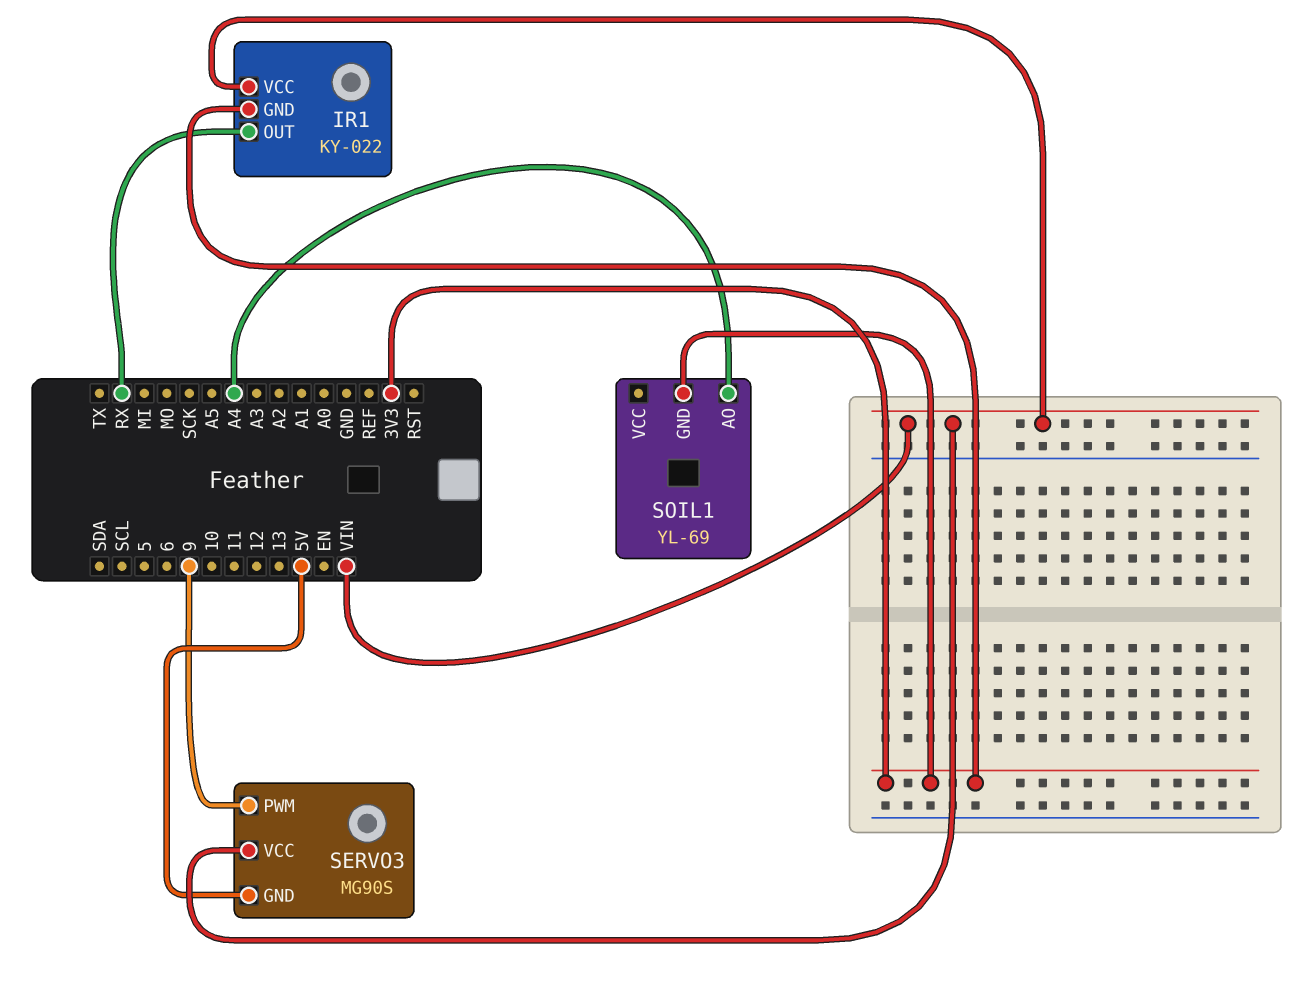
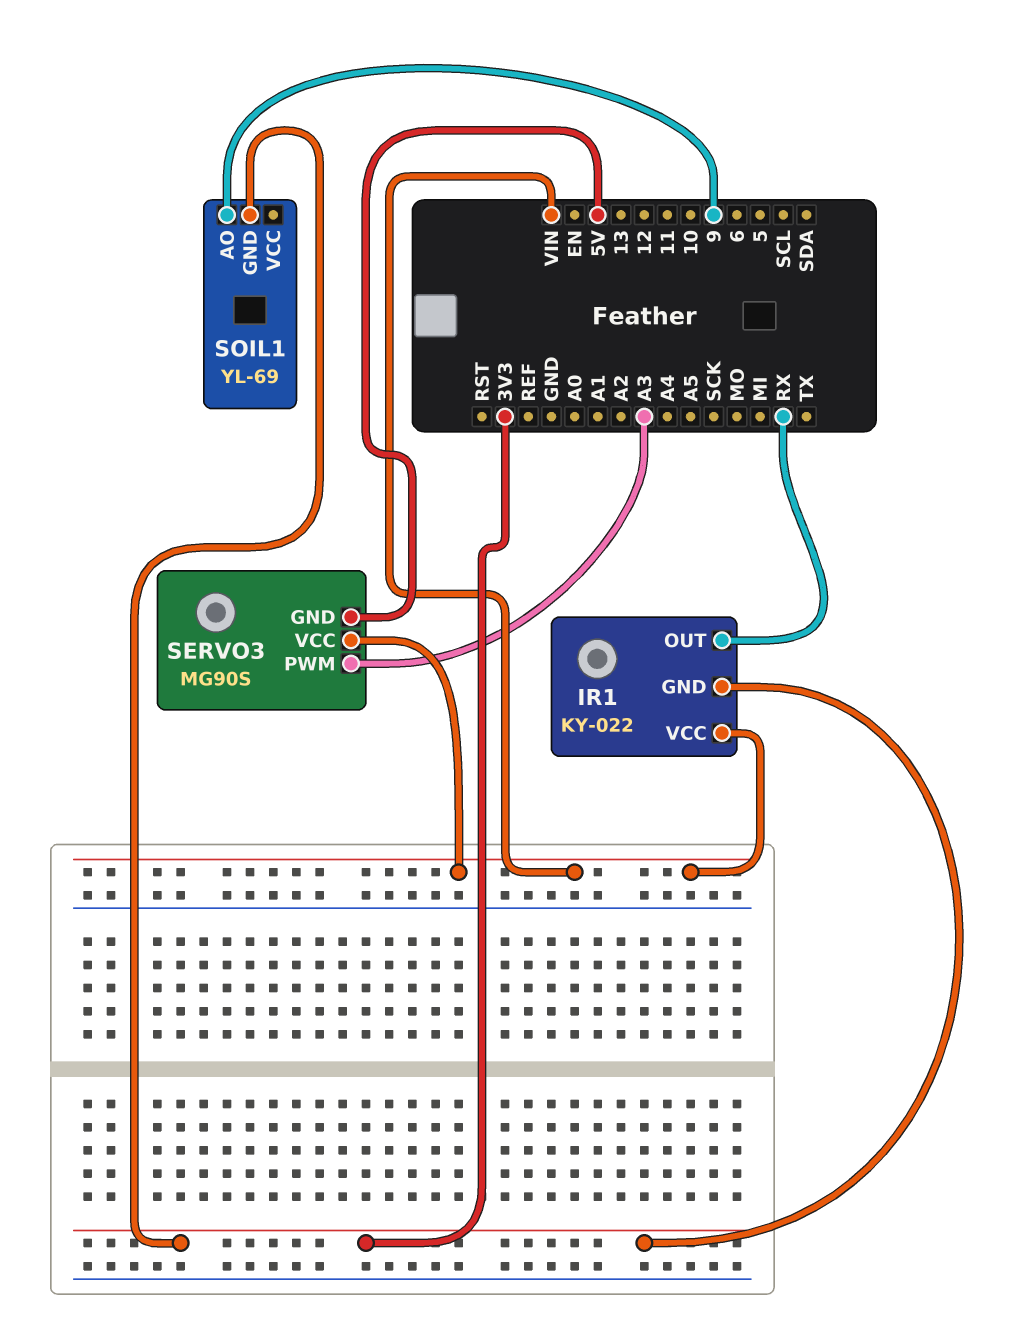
SERVO3 pin PWM: 9 -> A3
SOIL1 pin AO: A4 -> 9

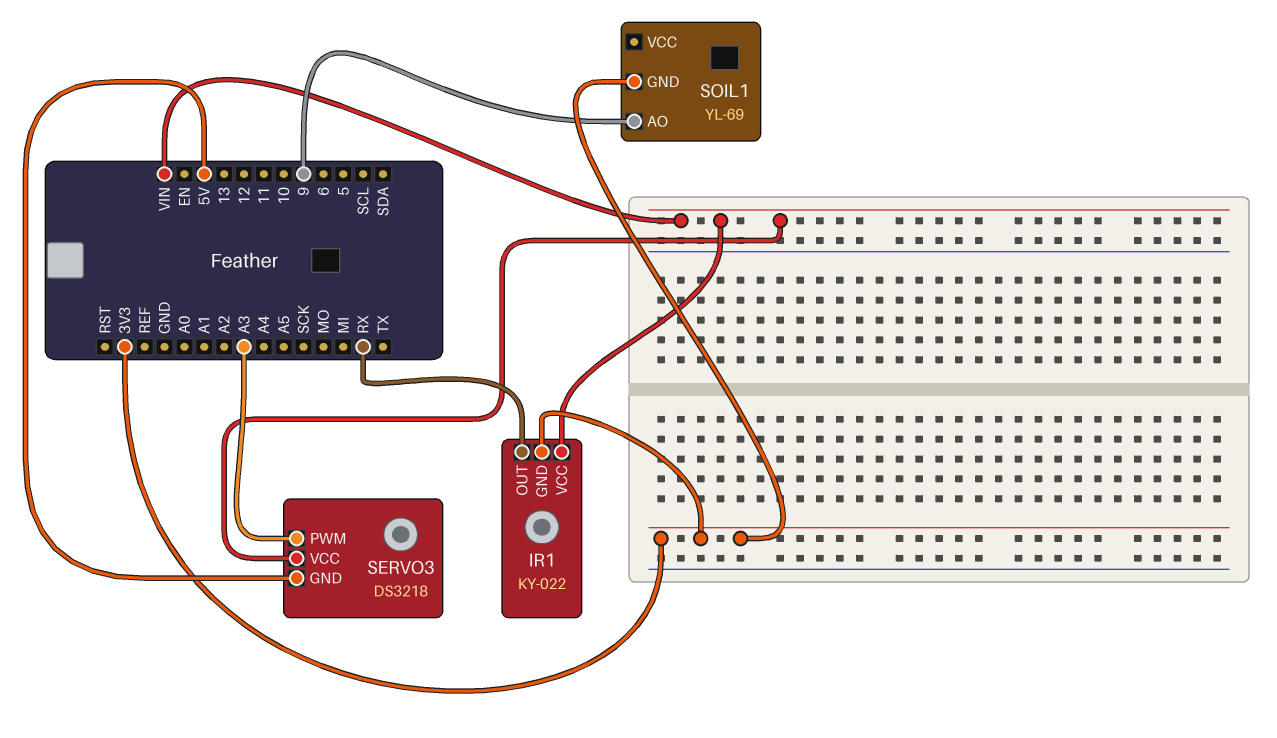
SERVO3: MG90S -> DS3218

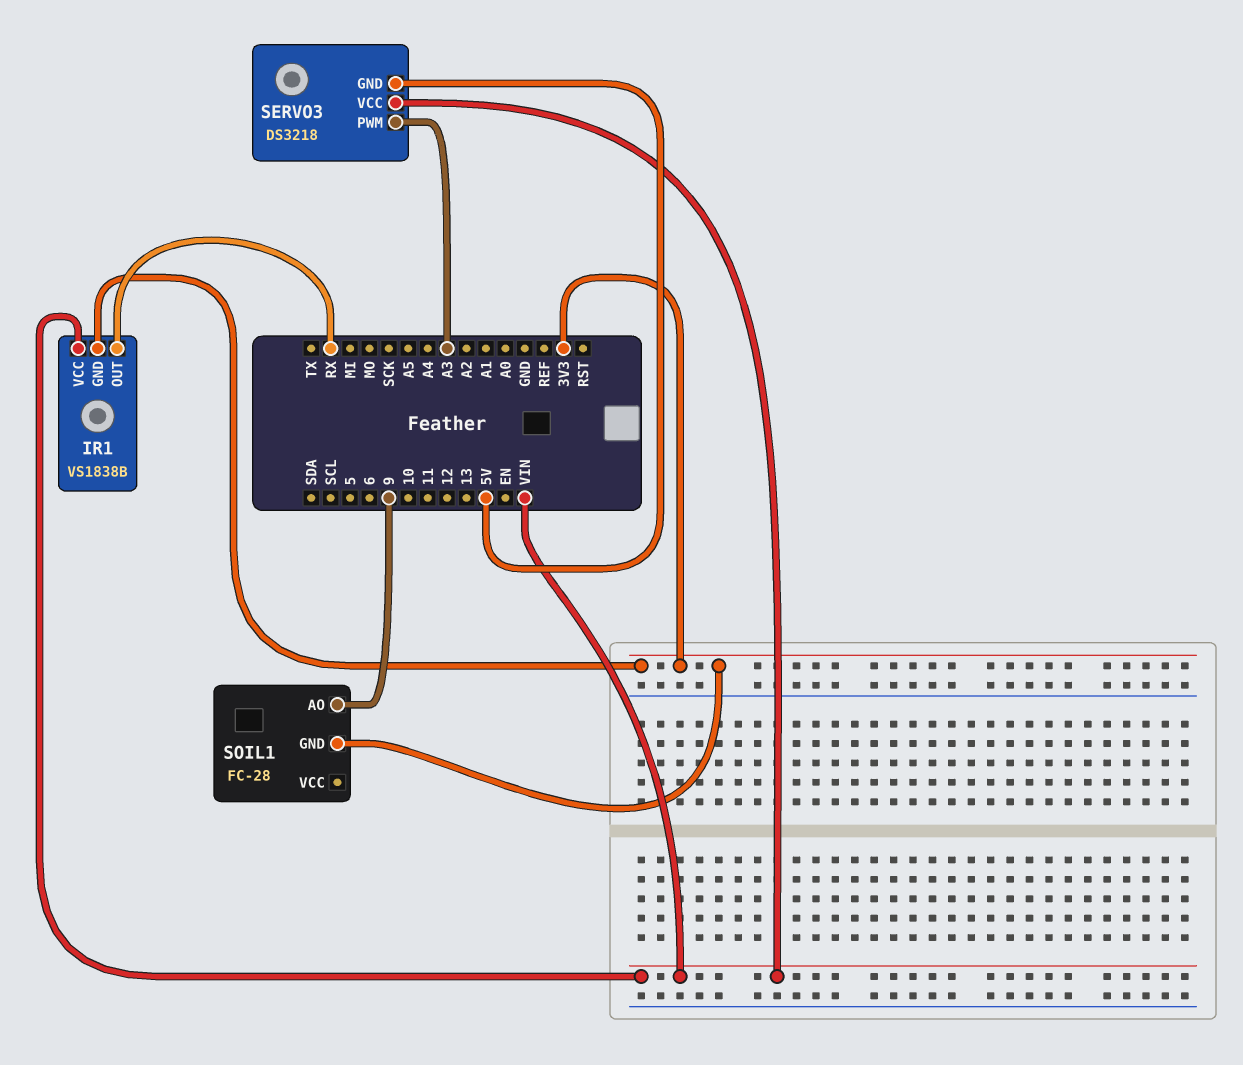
IR1: KY-022 -> VS1838B
SOIL1: YL-69 -> FC-28

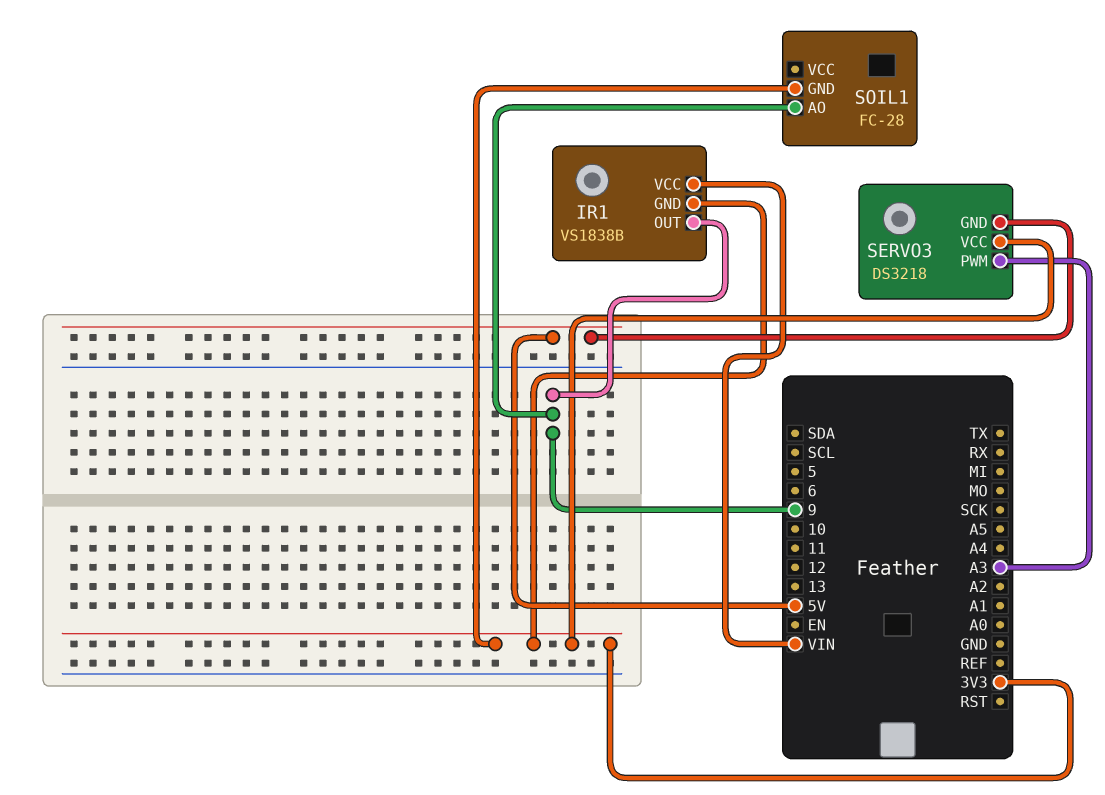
IR1 pin OUT: RX -> 9
SERVO3 pin VCC: VIN -> 3V3

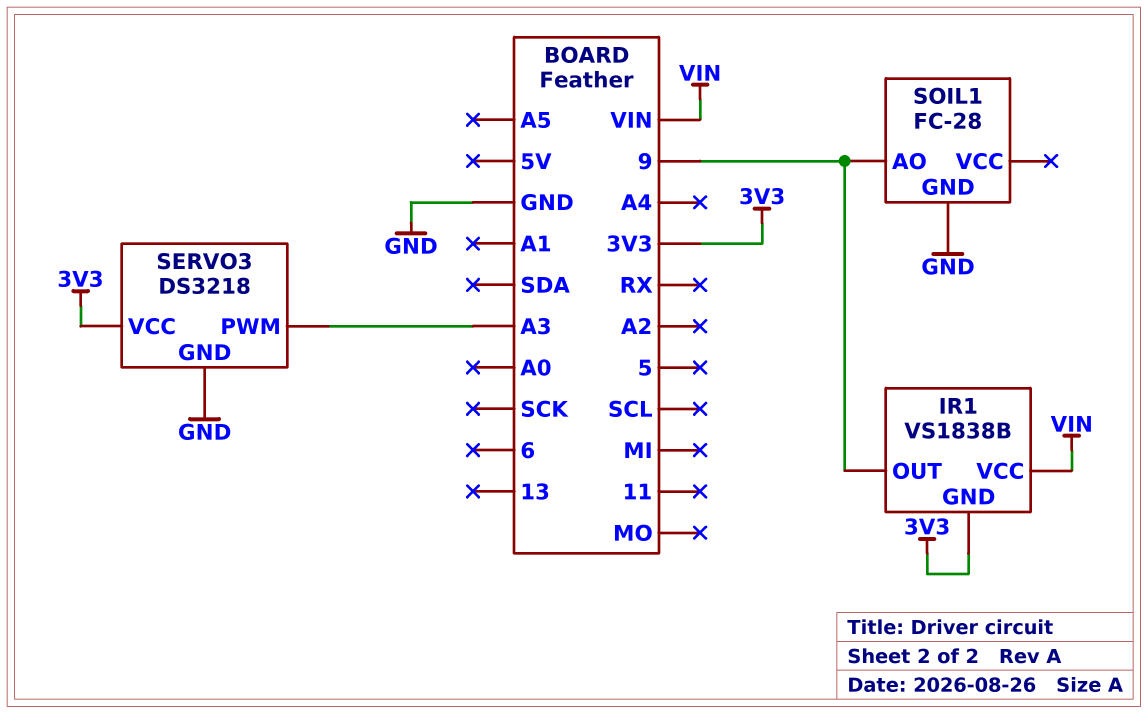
SERVO3 pin GND: 5V -> GND
SOIL1 pin GND: 3V3 -> GND

